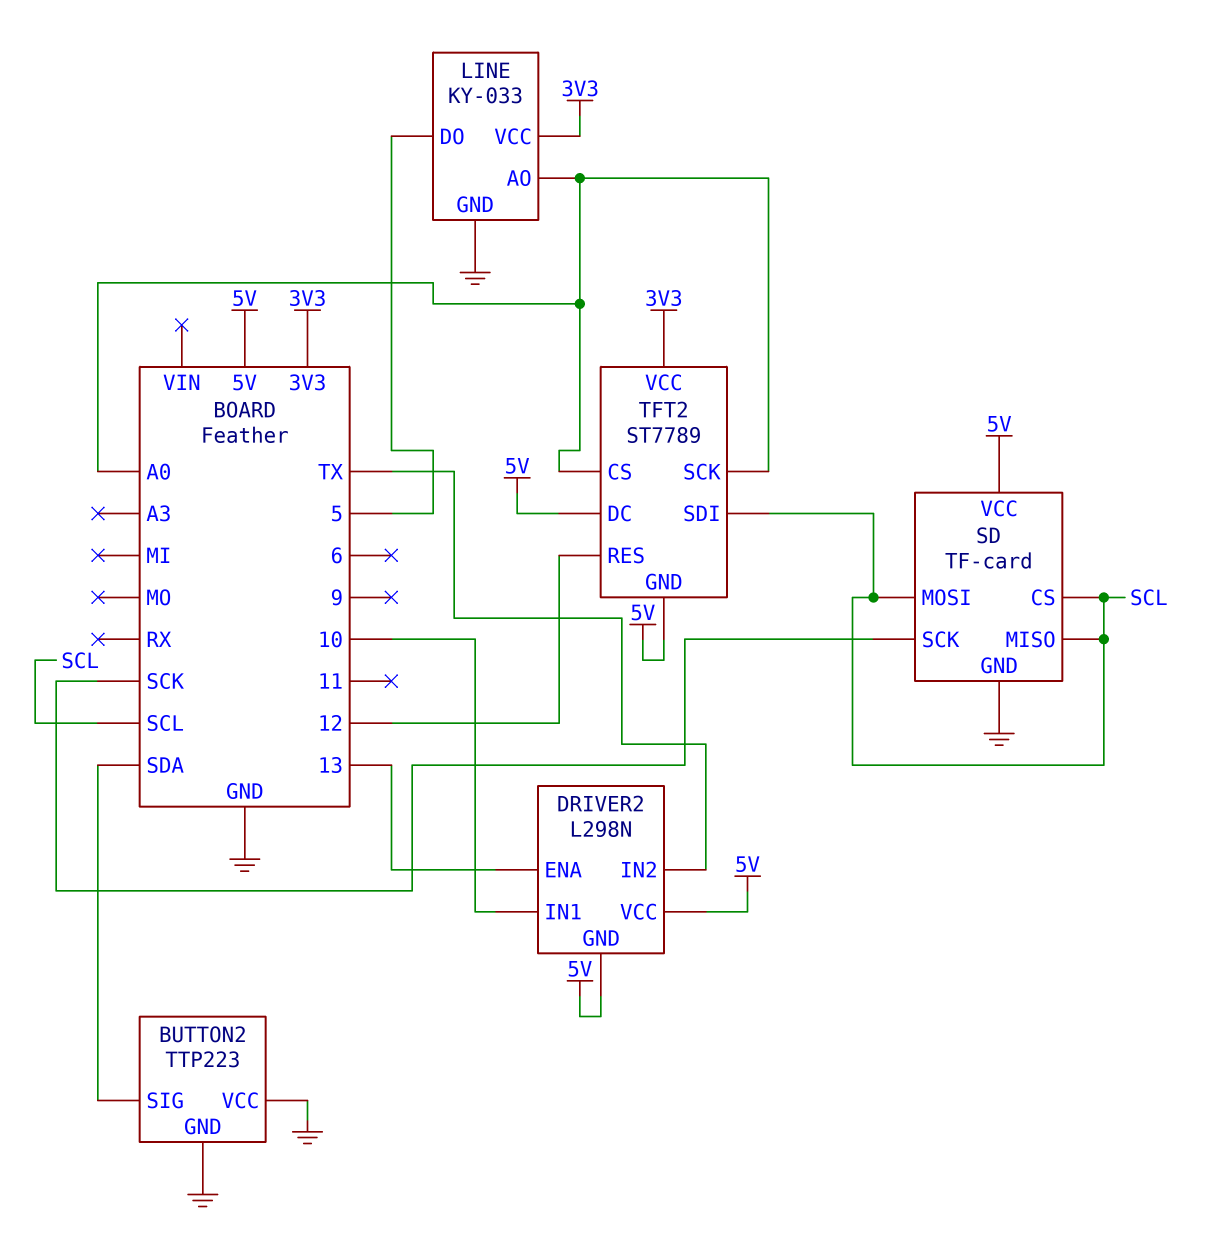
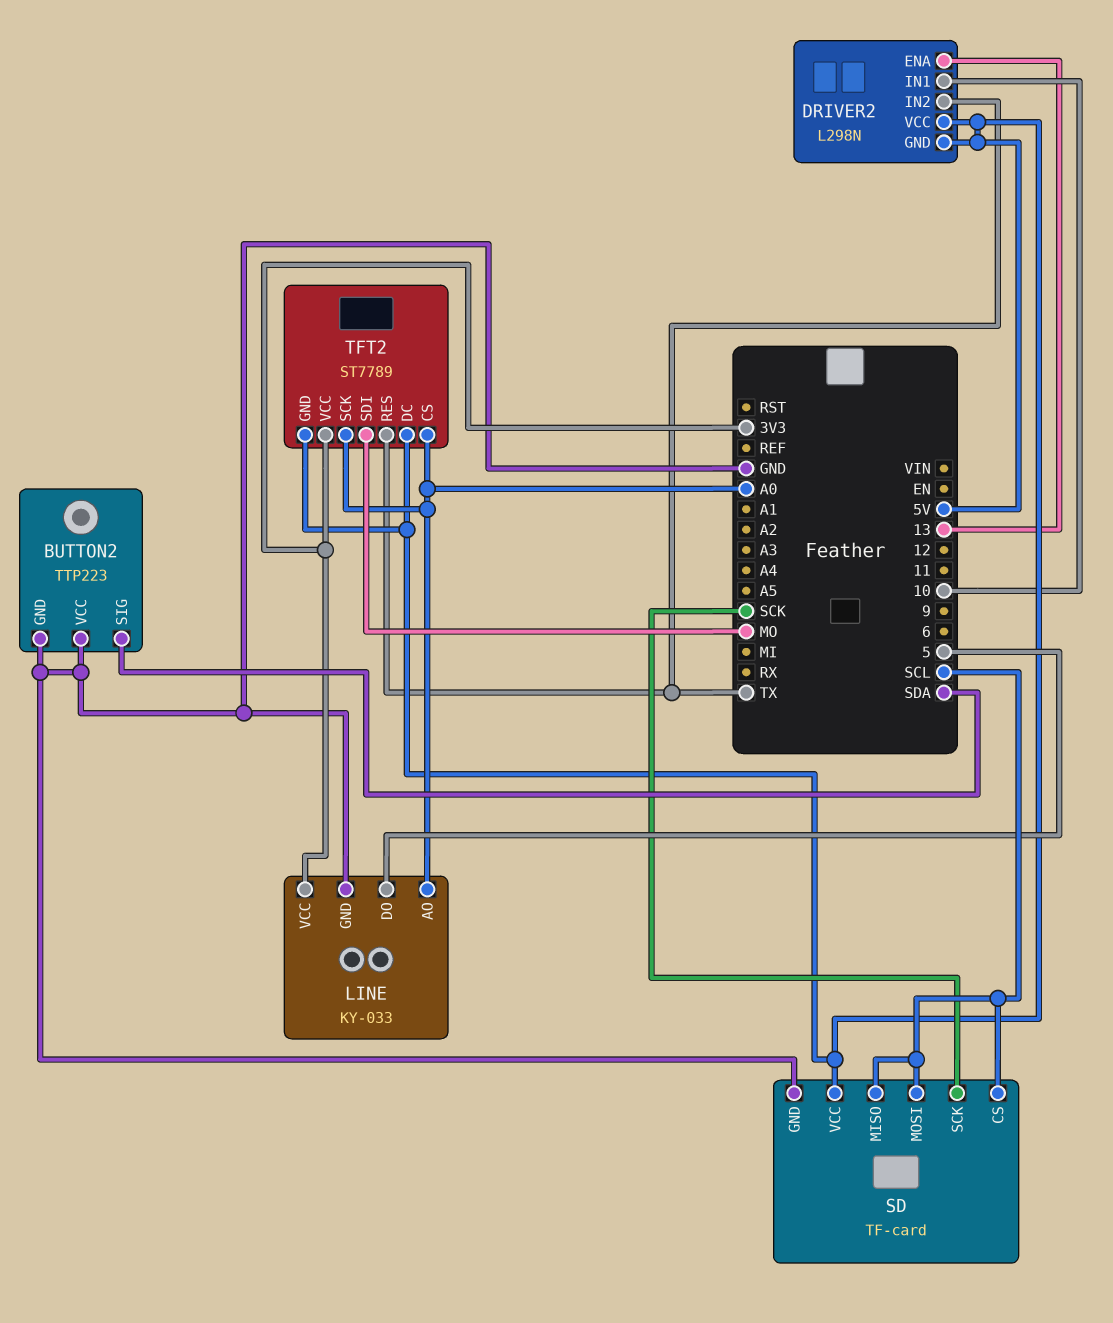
TFT2 pin RES: 12 -> TX
TFT2 pin SDI: SCL -> MO

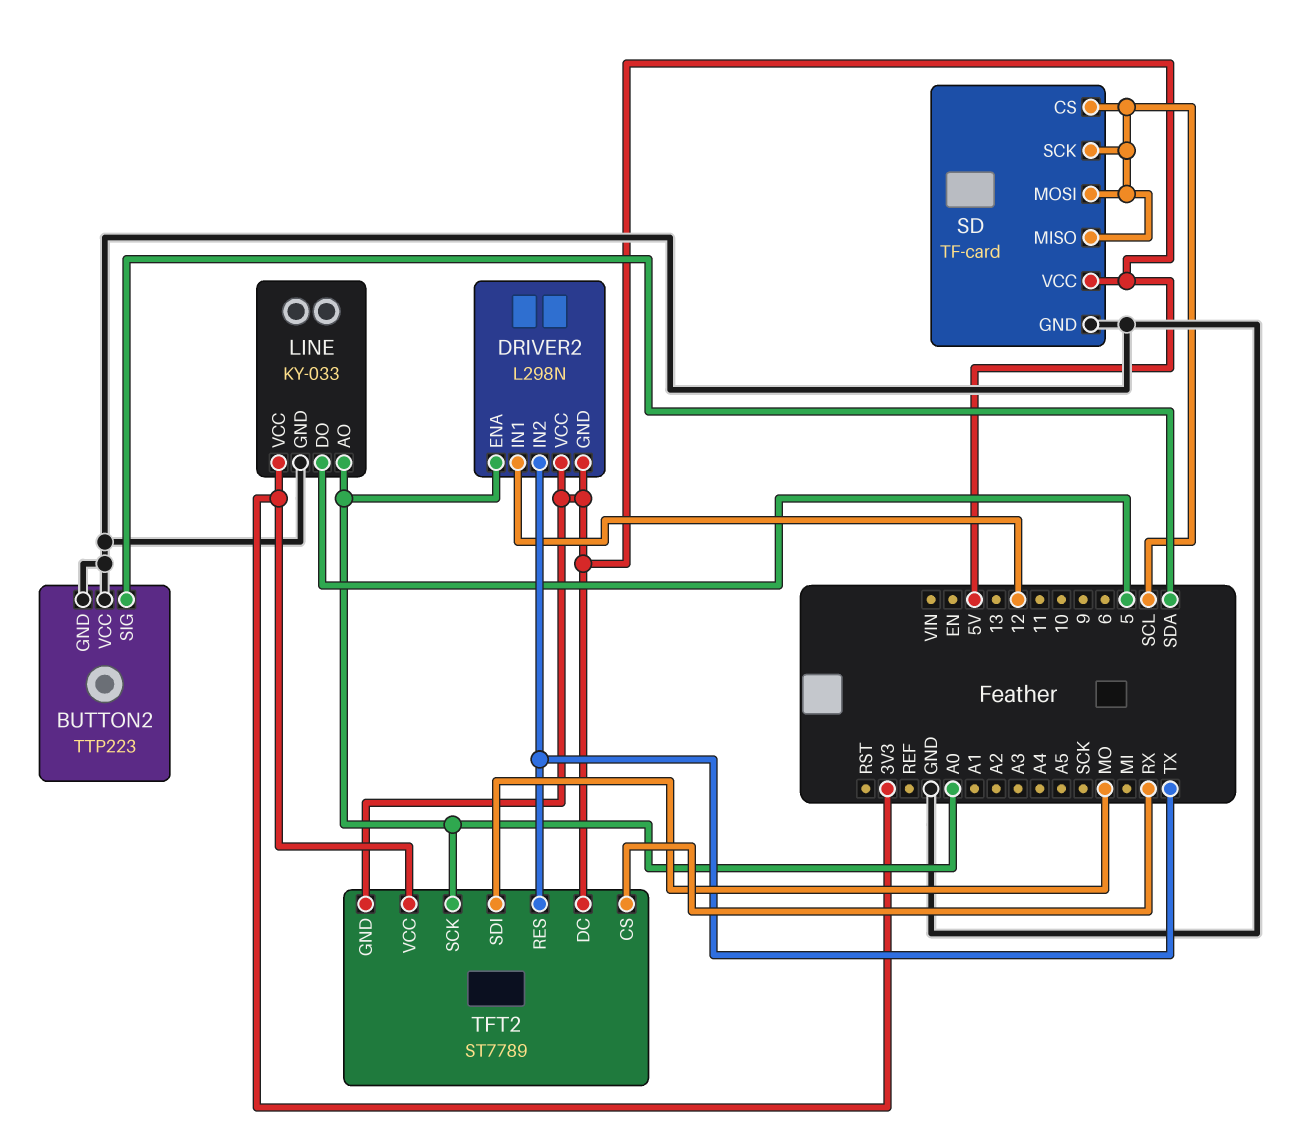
DRIVER2 pin ENA: 13 -> A0
DRIVER2 pin IN1: 10 -> 12
SD pin SCK: SCK -> SCL
TFT2 pin CS: A0 -> RX

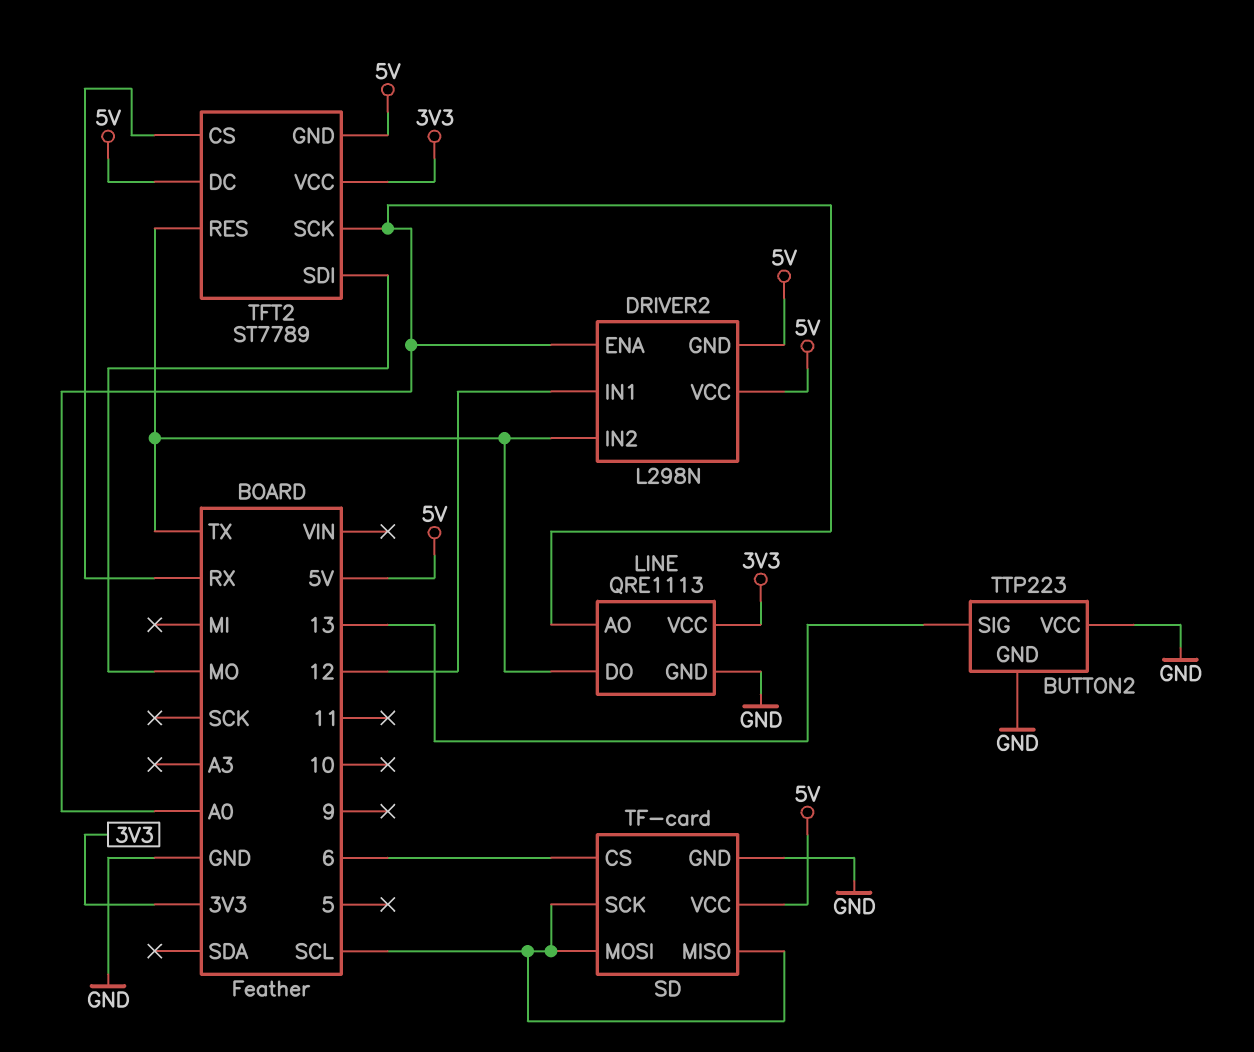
BUTTON2 pin SIG: SDA -> 13
LINE: KY-033 -> QRE1113
LINE pin DO: 5 -> TX
SD pin CS: SCL -> 6

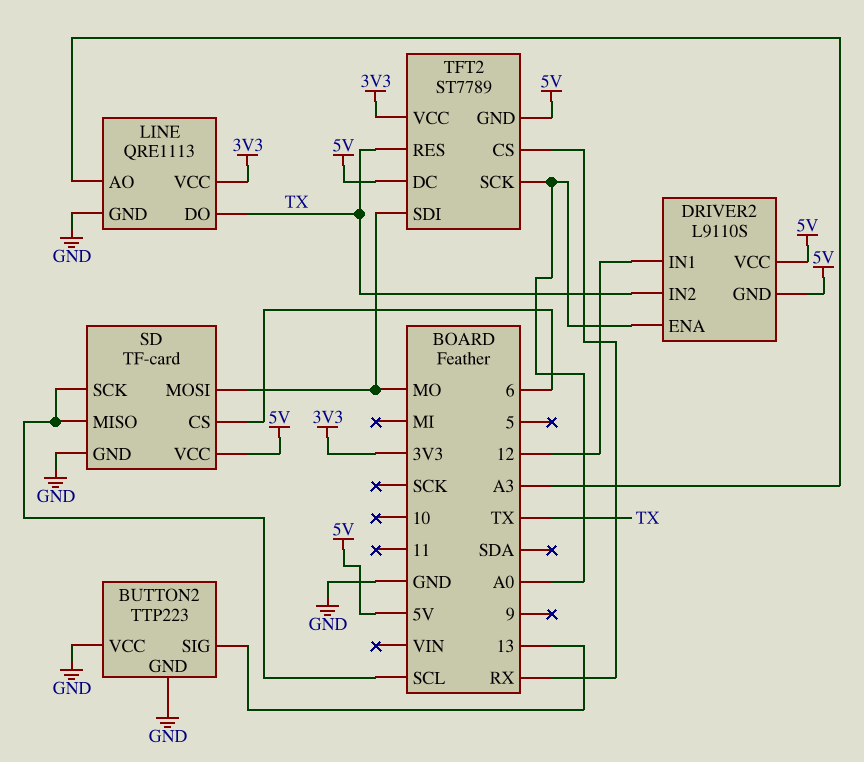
DRIVER2: L298N -> L9110S
LINE pin AO: A0 -> A3
SD pin MOSI: SCL -> MO

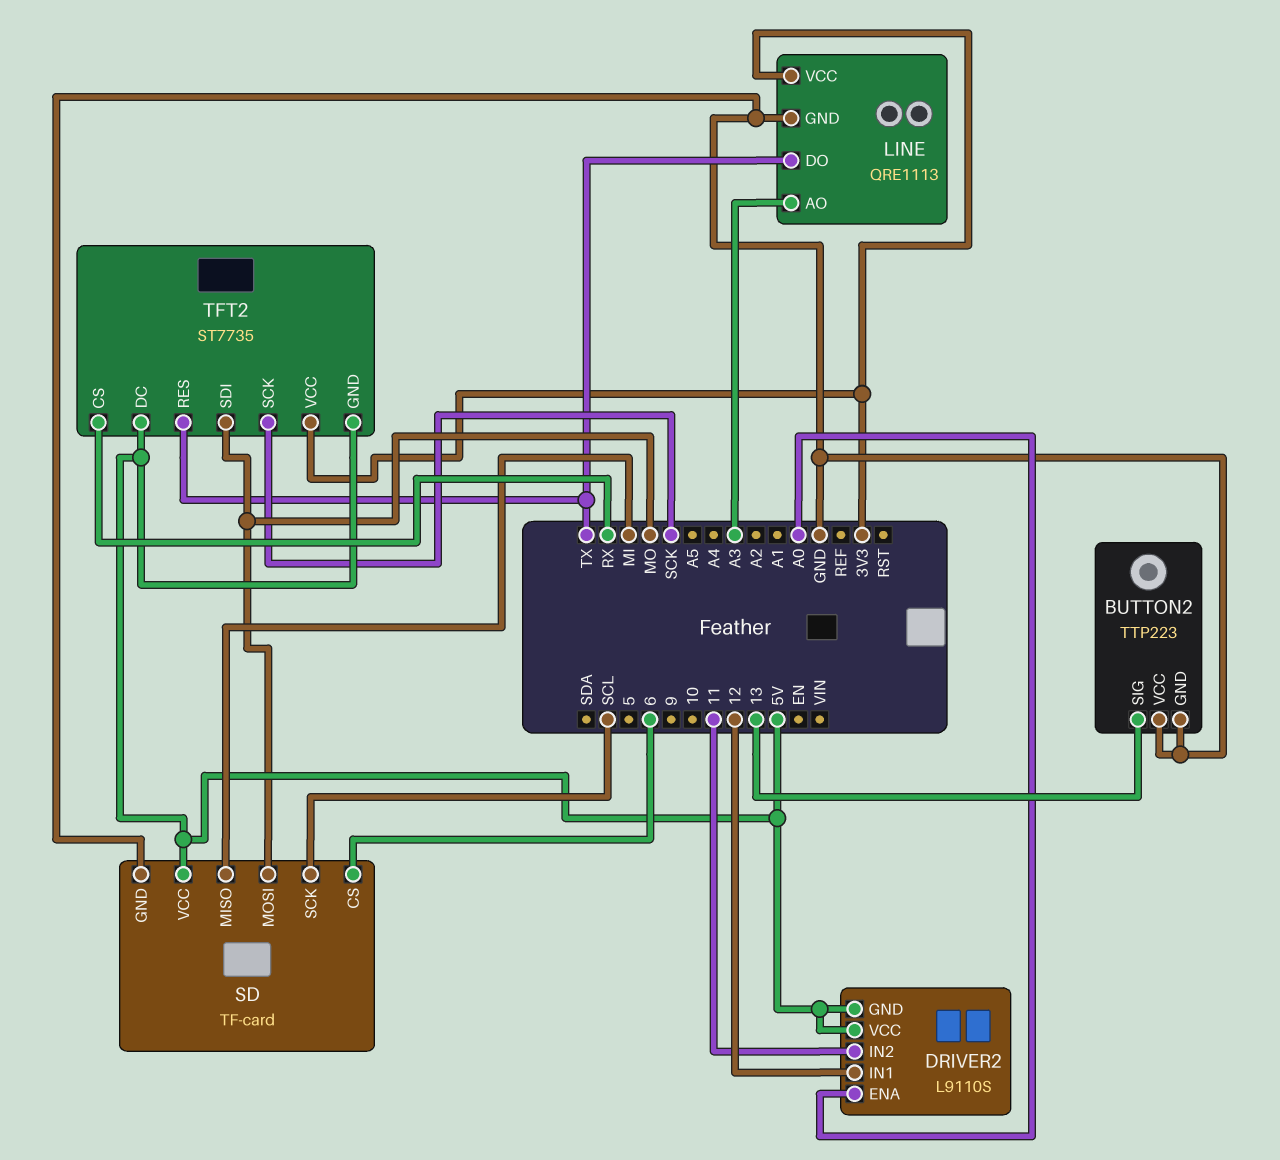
DRIVER2 pin IN2: TX -> 11
SD pin MISO: SCL -> MI
TFT2: ST7789 -> ST7735
TFT2 pin SCK: A0 -> SCK

